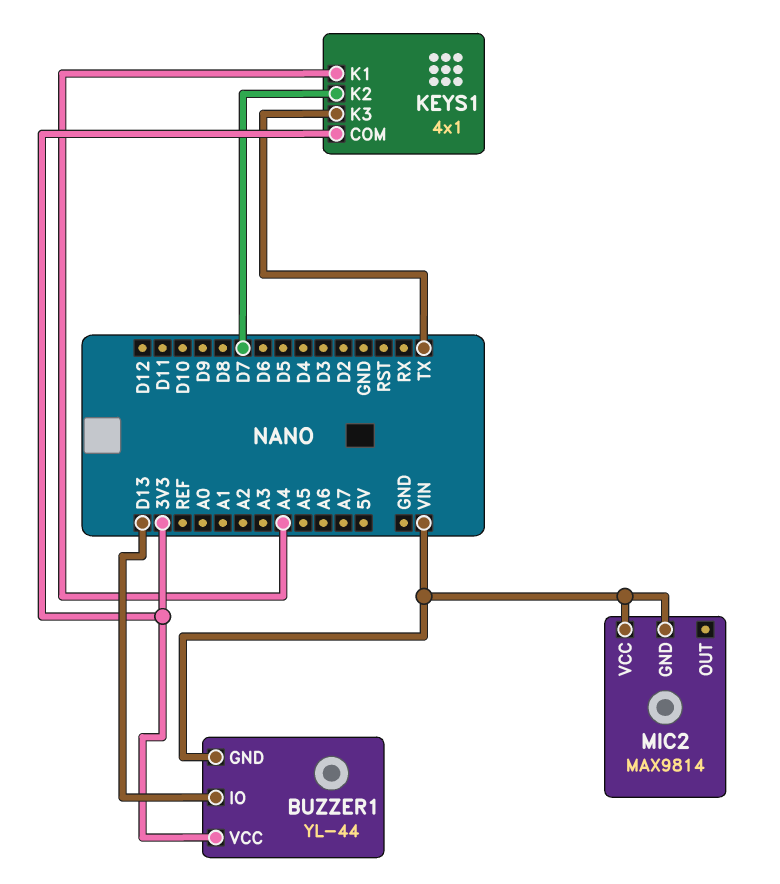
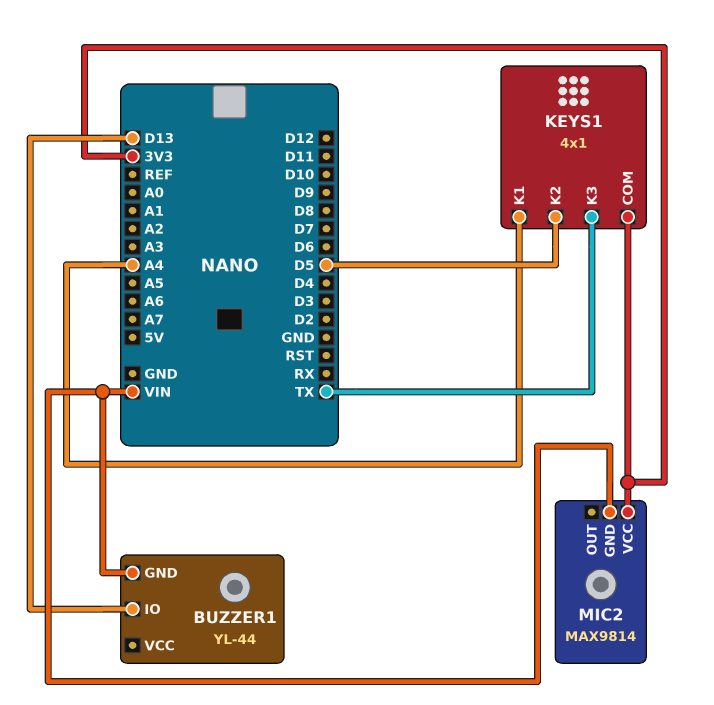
BUZZER1 pin VCC: 3V3 -> none
KEYS1 pin K2: D7 -> D5
MIC2 pin VCC: VIN -> 3V3

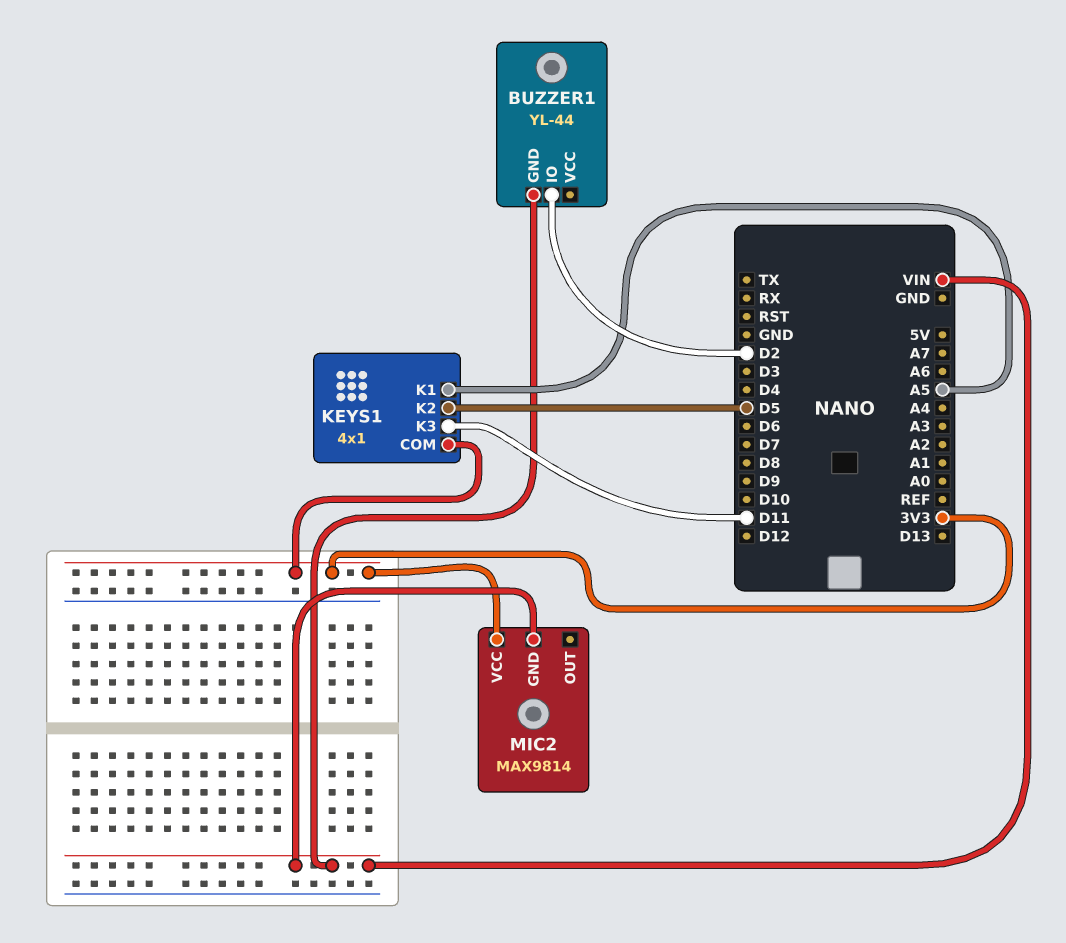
BUZZER1 pin IO: D13 -> D2
KEYS1 pin K1: A4 -> A5
KEYS1 pin K3: TX -> D11

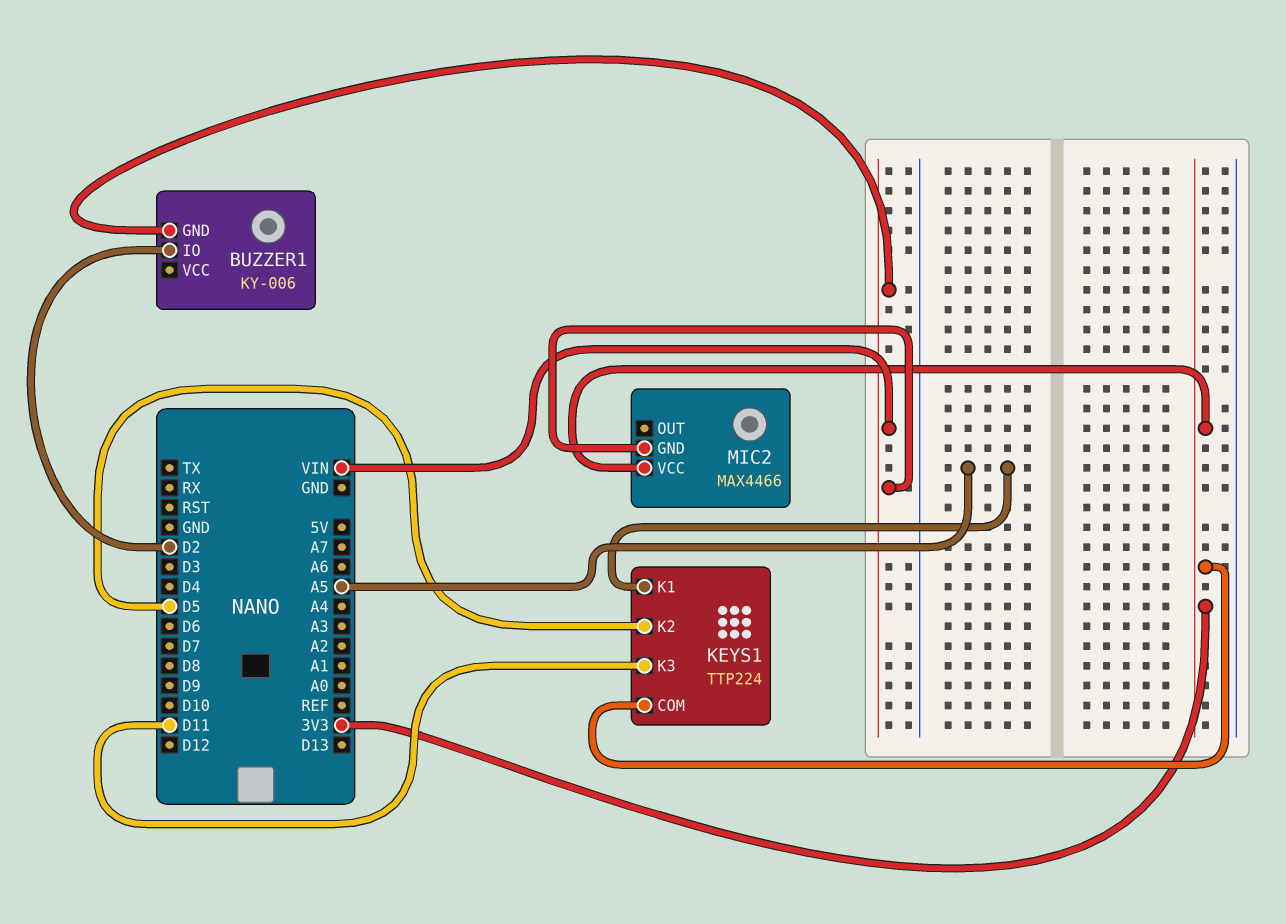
BUZZER1: YL-44 -> KY-006
KEYS1: 4x1 -> TTP224
MIC2: MAX9814 -> MAX4466

